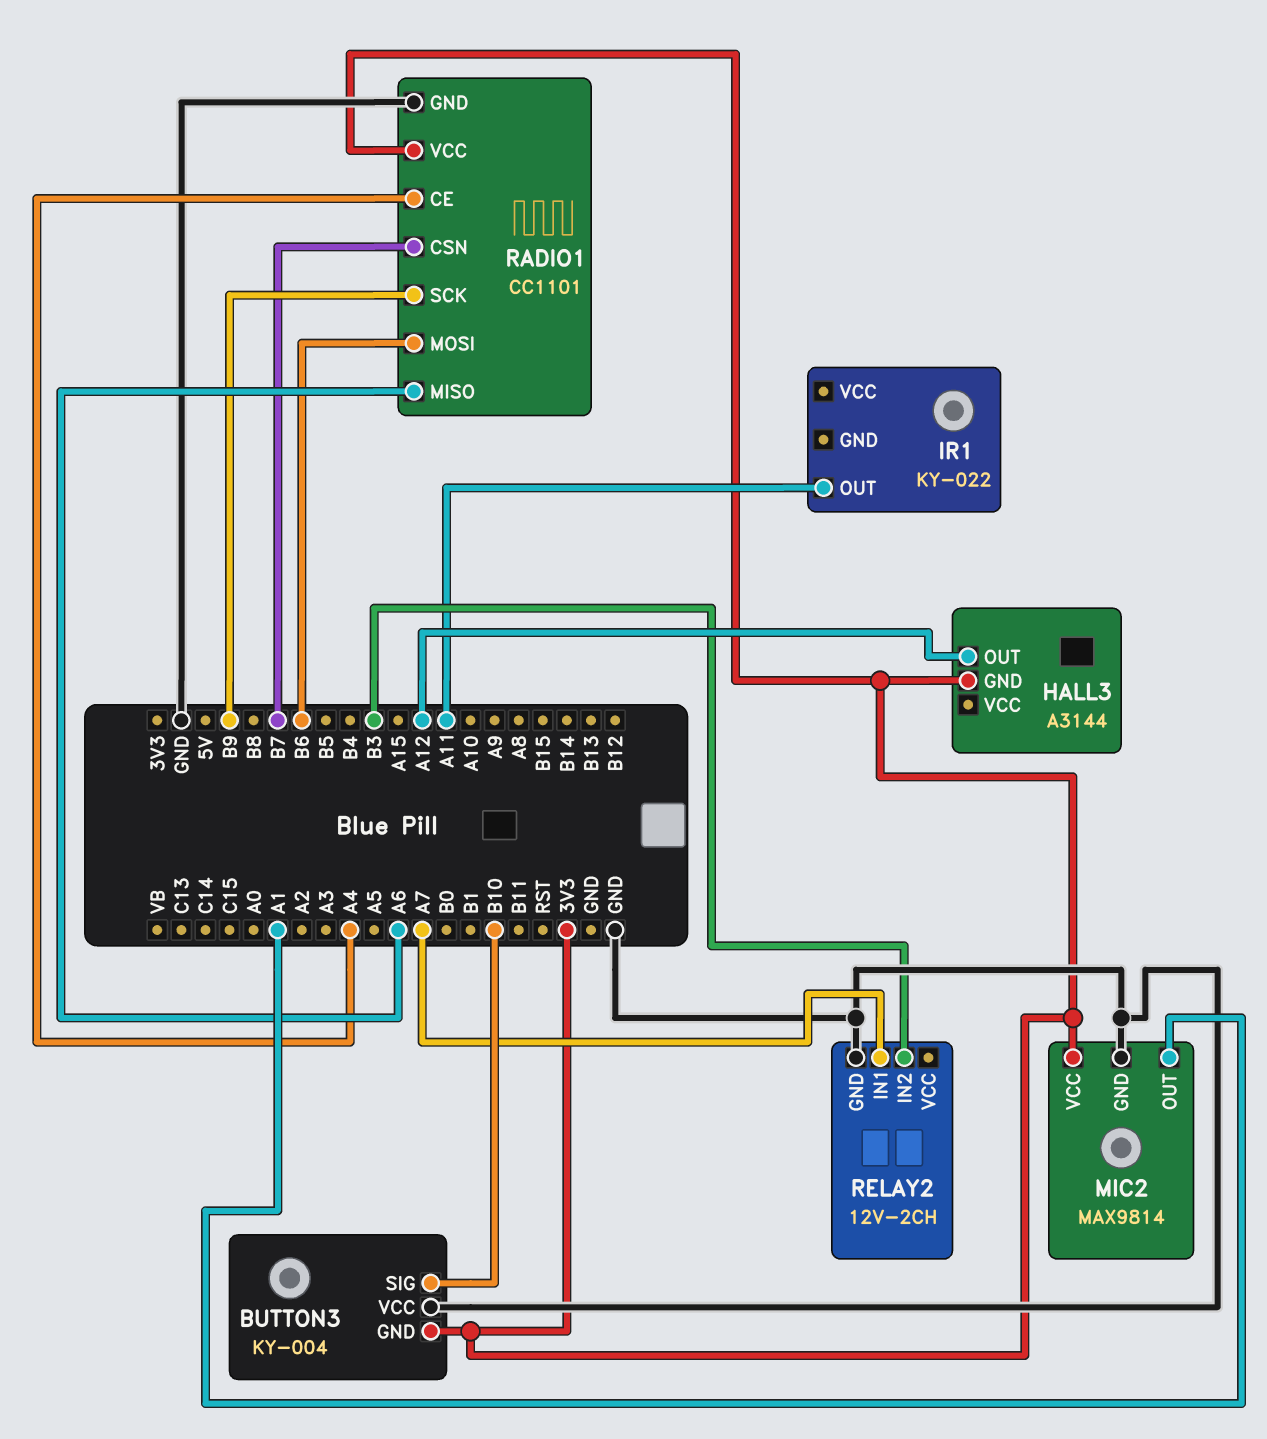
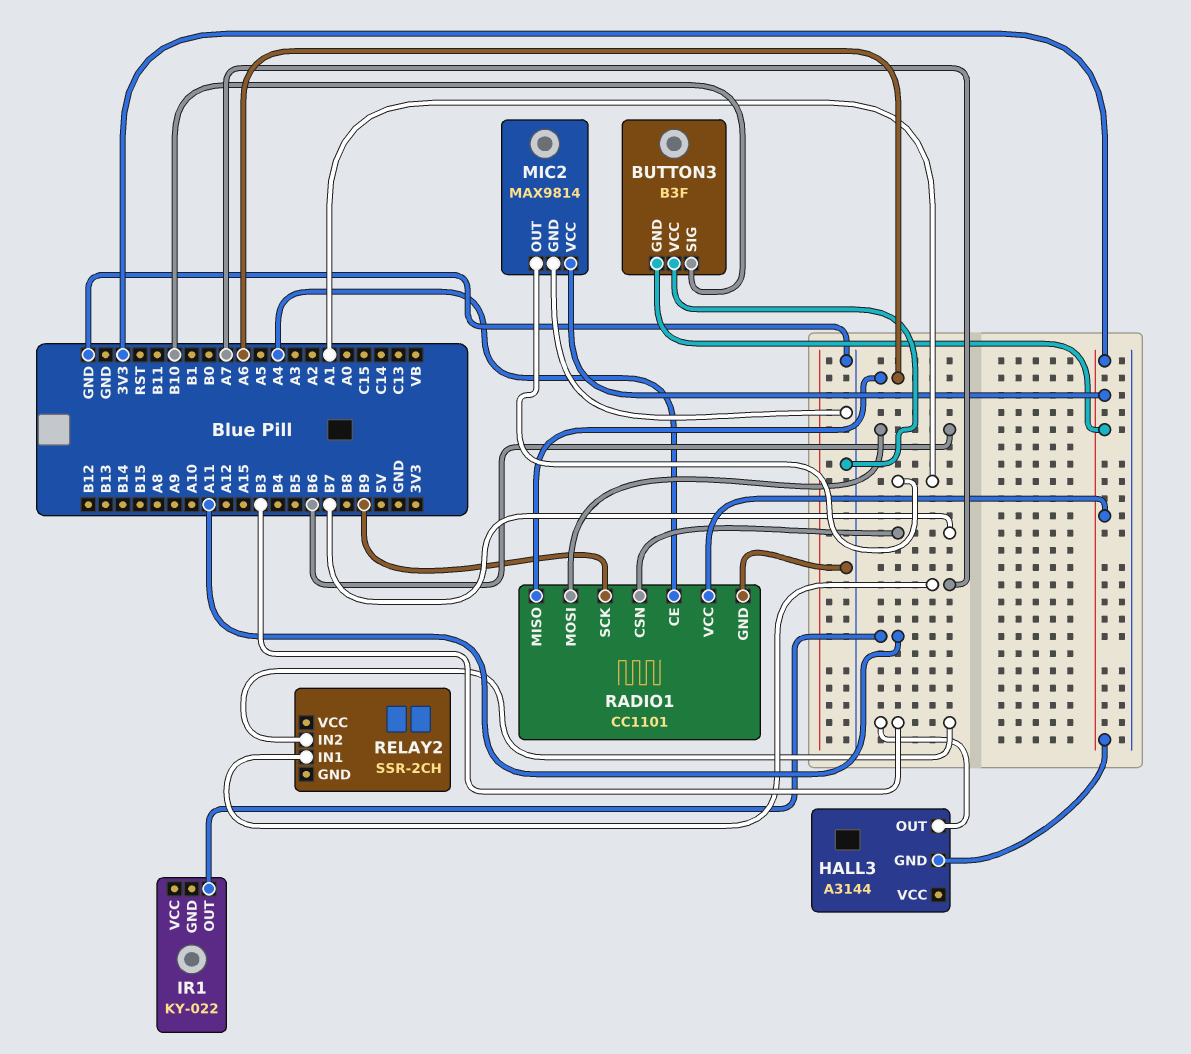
BUTTON3: KY-004 -> B3F
HALL3 pin OUT: A12 -> B3
RELAY2: 12V-2CH -> SSR-2CH
RELAY2 pin GND: GND -> none

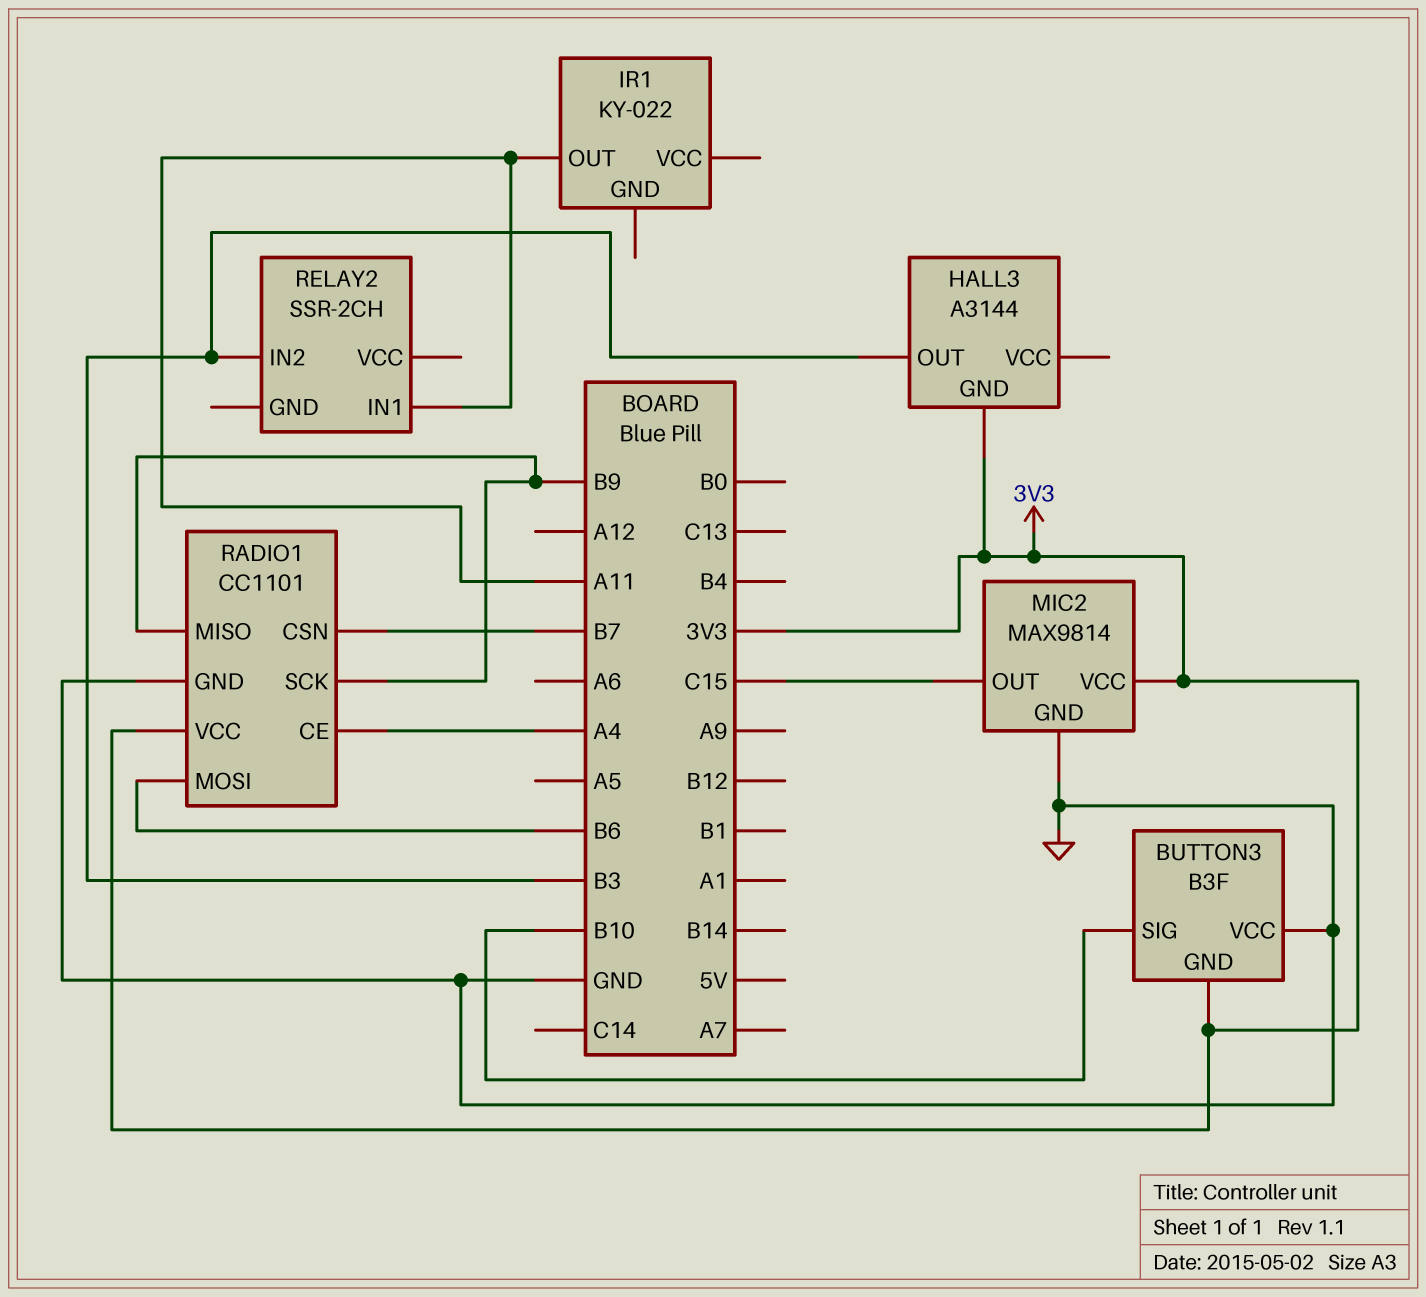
MIC2 pin OUT: A1 -> C15
RADIO1 pin MISO: A6 -> B9
RELAY2 pin IN1: A7 -> A11

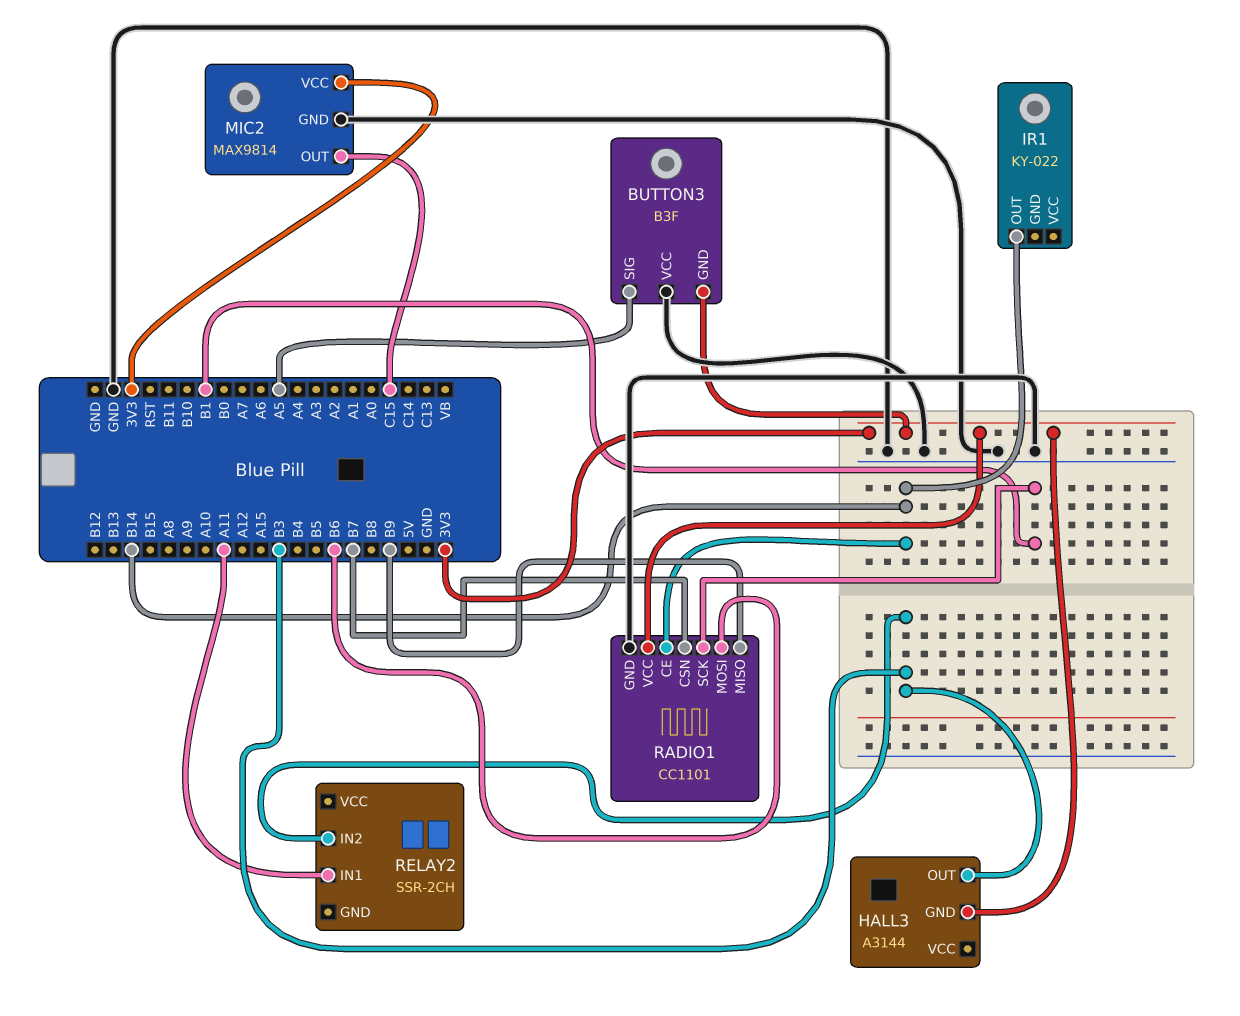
BUTTON3 pin SIG: B10 -> A5
IR1 pin OUT: A11 -> B14
RADIO1 pin CE: A4 -> B14
RADIO1 pin SCK: B9 -> B1

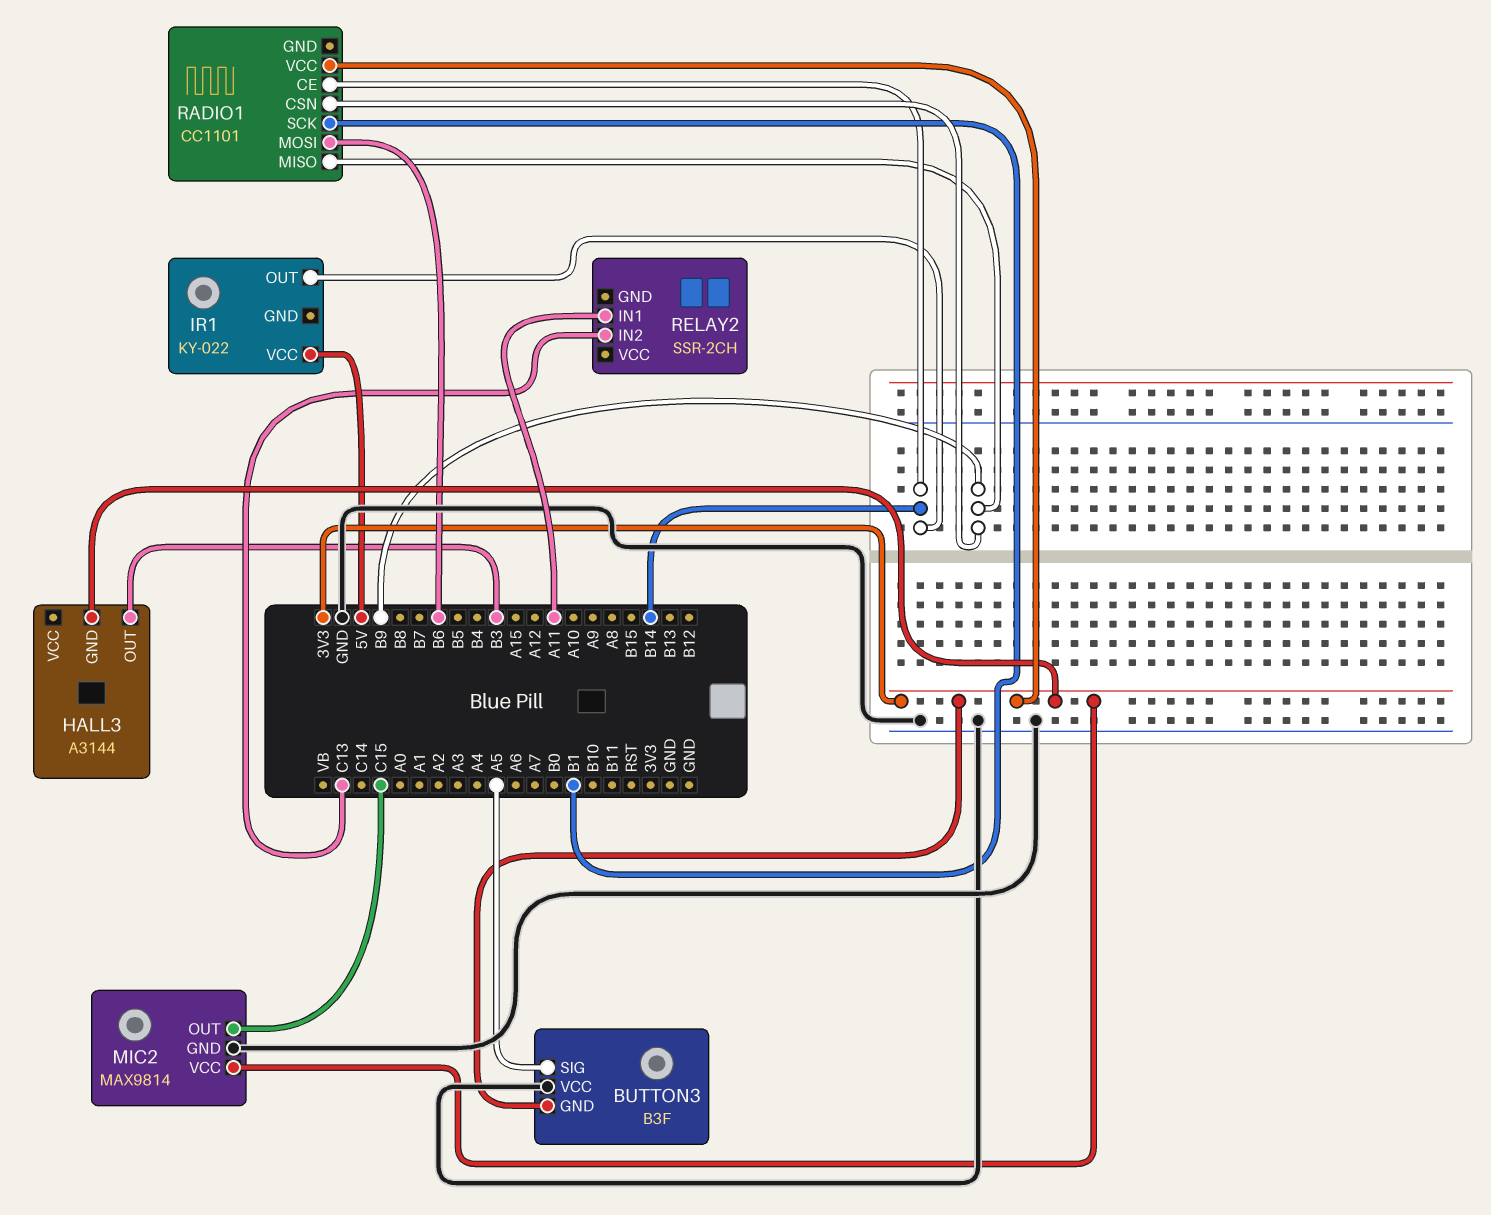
IR1 pin VCC: none -> 5V
RADIO1 pin CSN: B7 -> B9
RADIO1 pin GND: GND -> none
RELAY2 pin IN2: B3 -> C13

